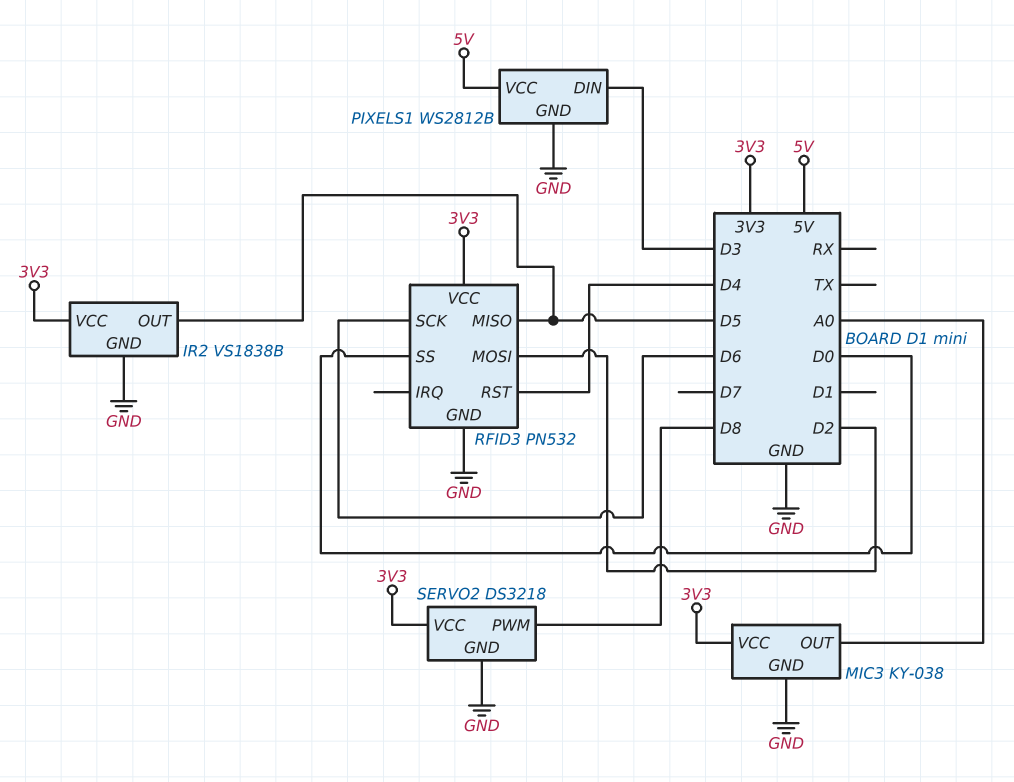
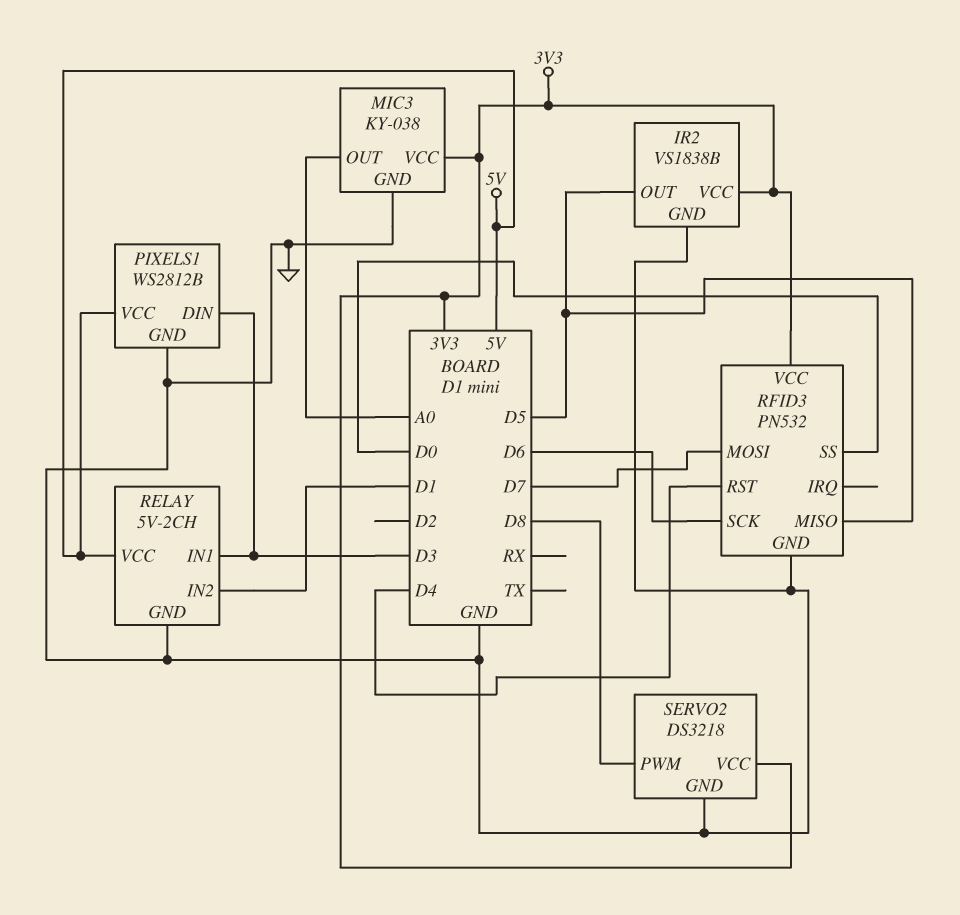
RELAY: none -> 5V-2CH
RELAY pin GND: none -> GND
RELAY pin IN1: none -> D3
RELAY pin IN2: none -> D1
RELAY pin VCC: none -> 5V
RFID3 pin MOSI: D2 -> D7

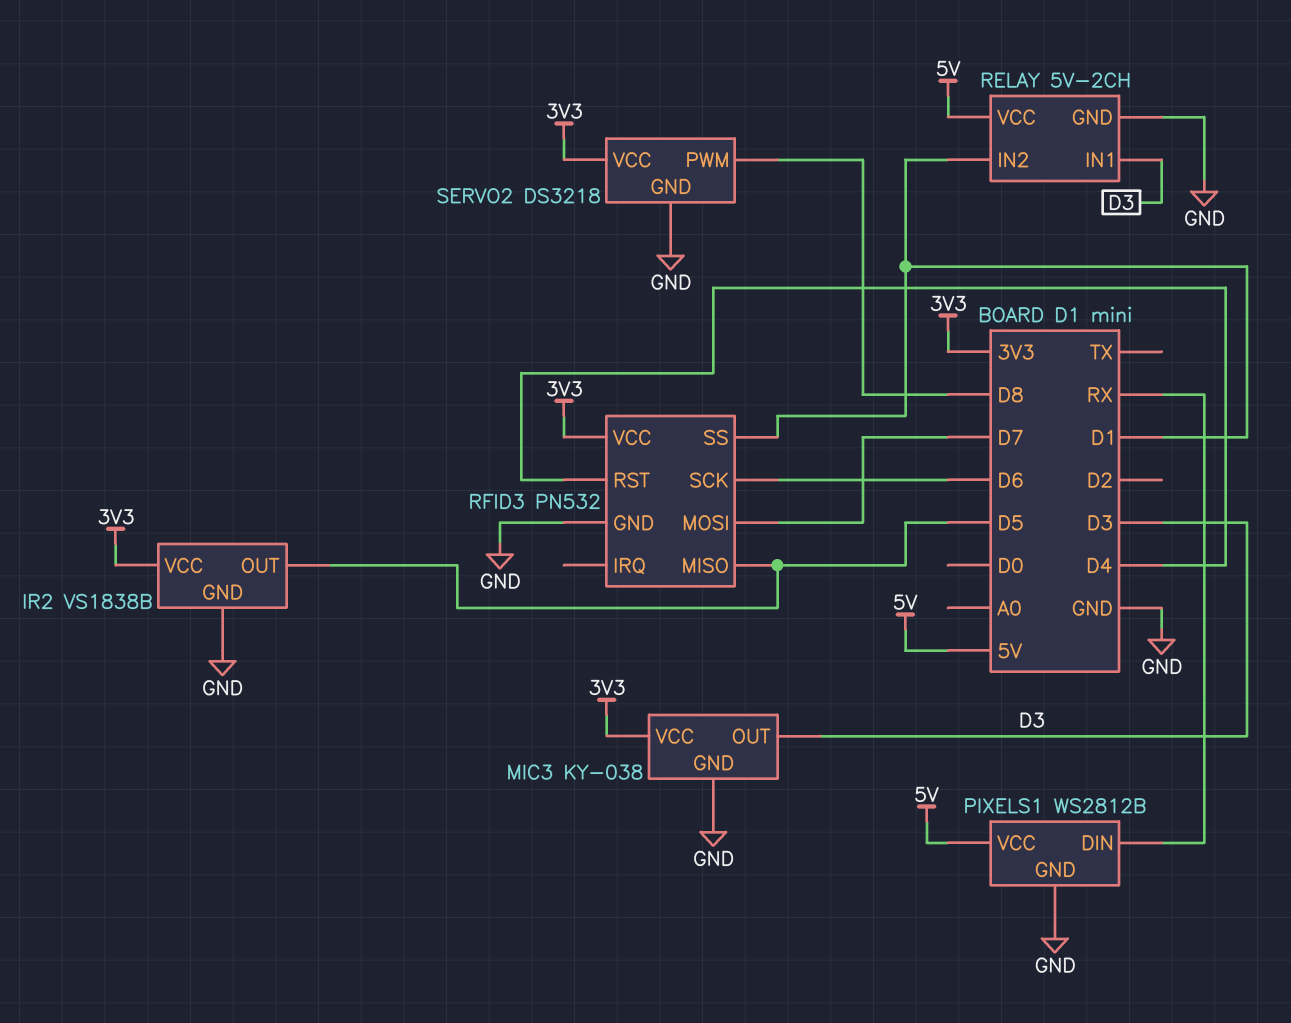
MIC3 pin OUT: A0 -> D3
PIXELS1 pin DIN: D3 -> RX
RFID3 pin SS: D0 -> D1

